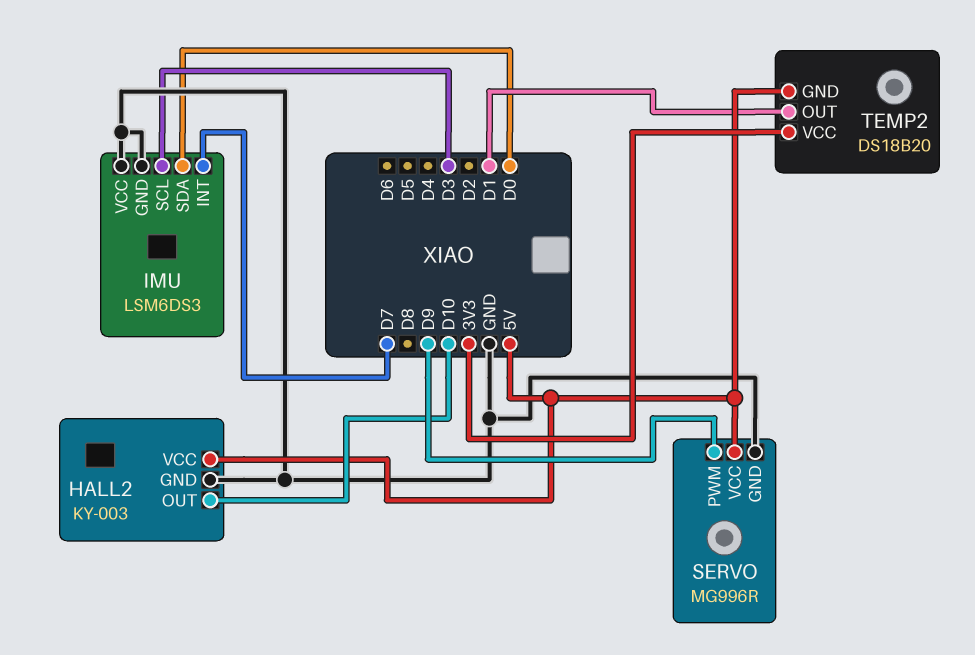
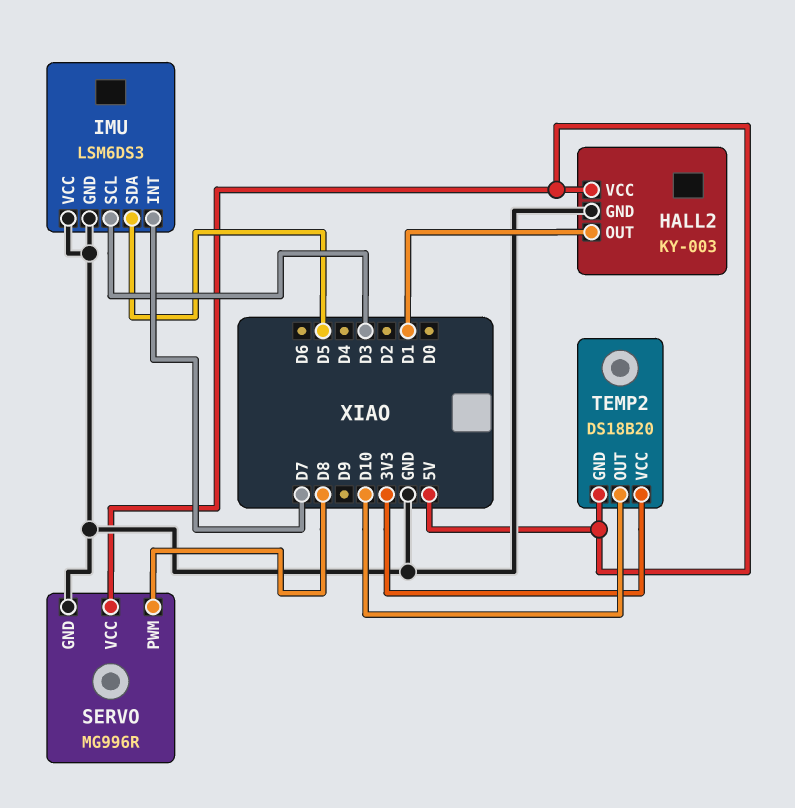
HALL2 pin OUT: D10 -> D1
IMU pin SDA: D0 -> D5
SERVO pin PWM: D9 -> D8
TEMP2 pin OUT: D1 -> D10

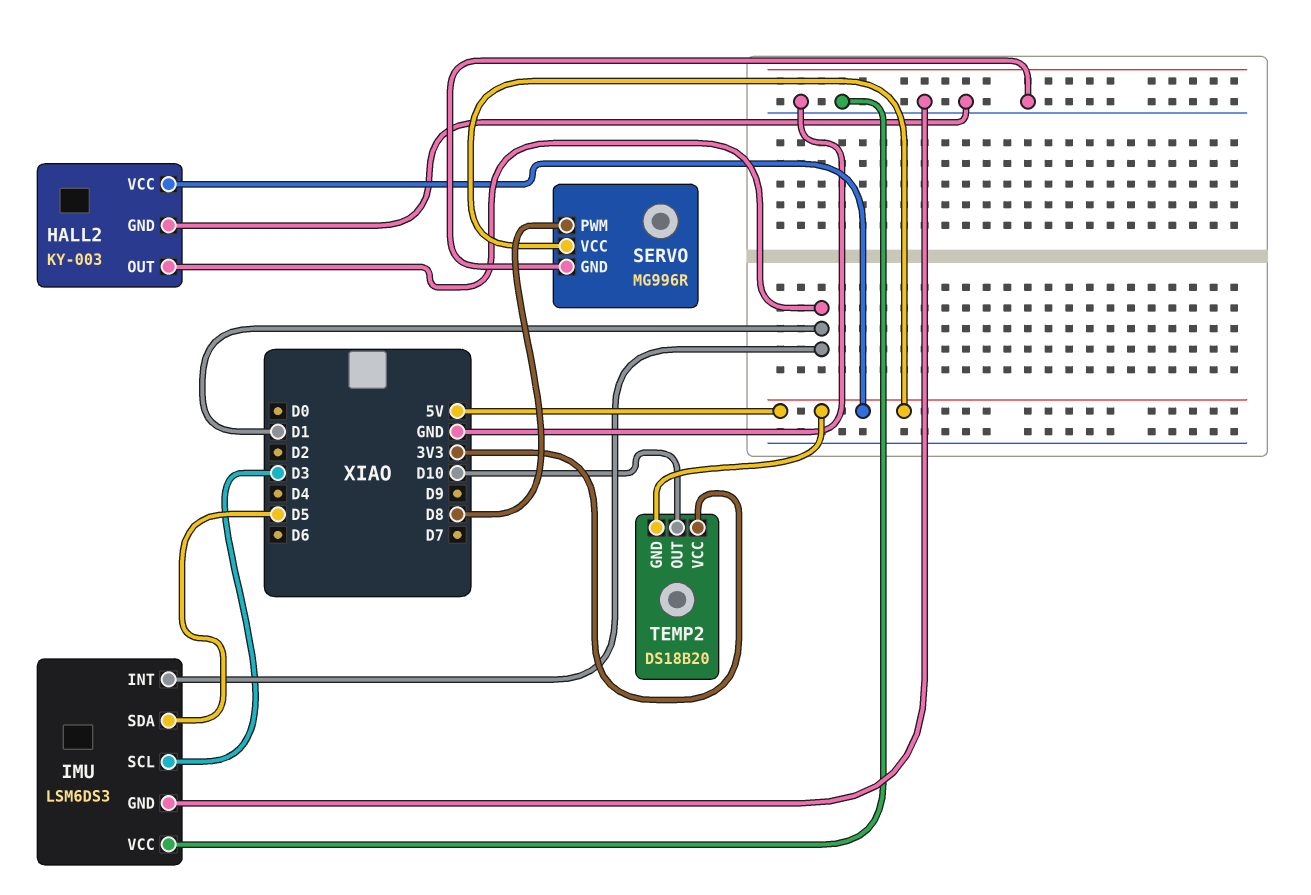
IMU pin INT: D7 -> D1

